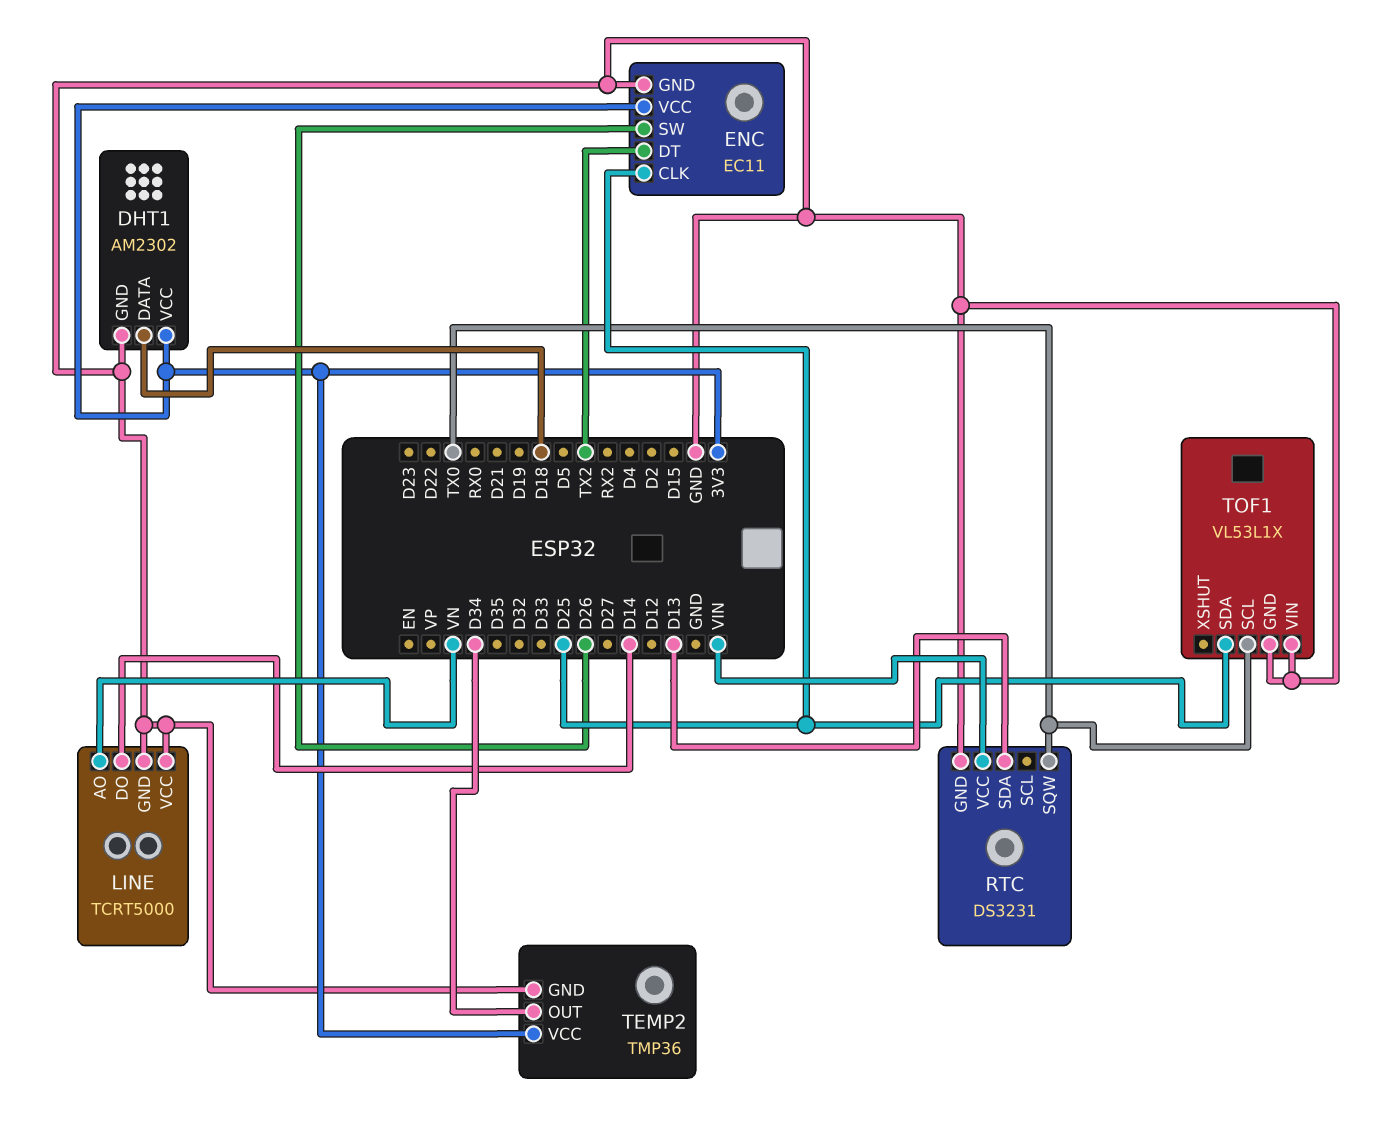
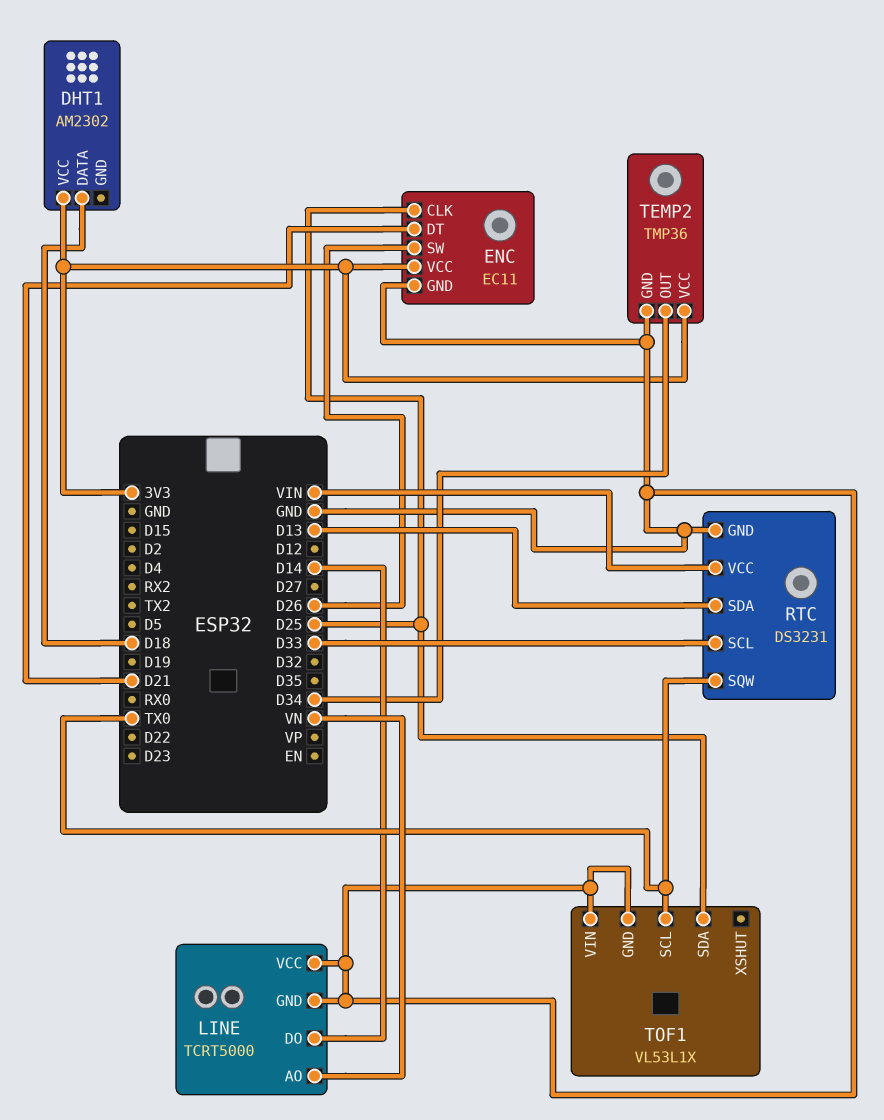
DHT1 pin GND: GND -> none
ENC pin DT: TX2 -> D21
RTC pin SCL: none -> D33

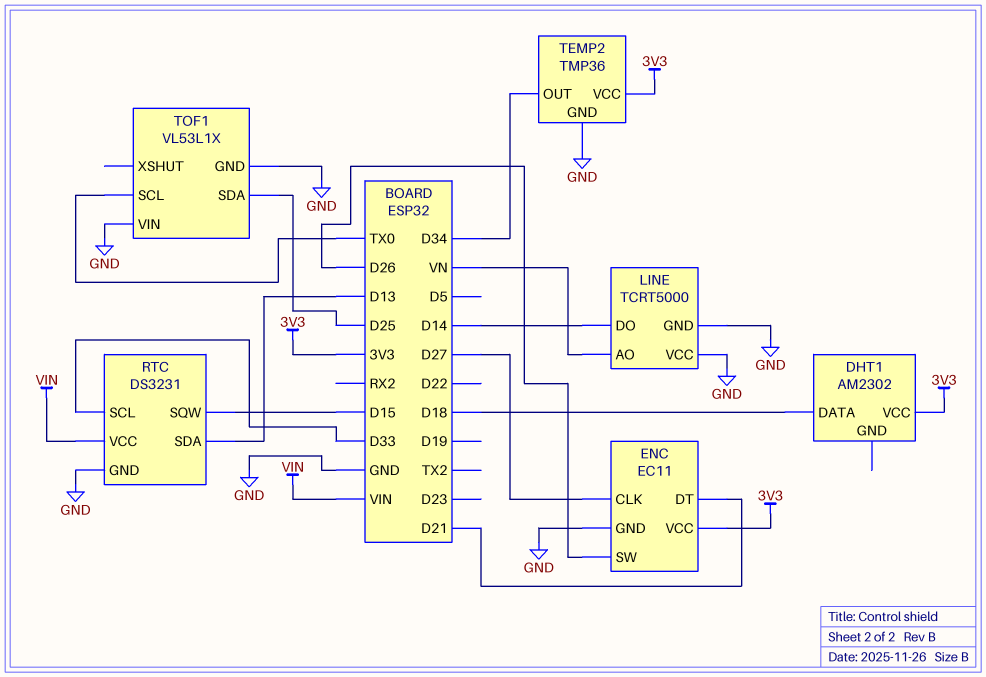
ENC pin CLK: D25 -> D27
RTC pin SQW: TX0 -> D15

